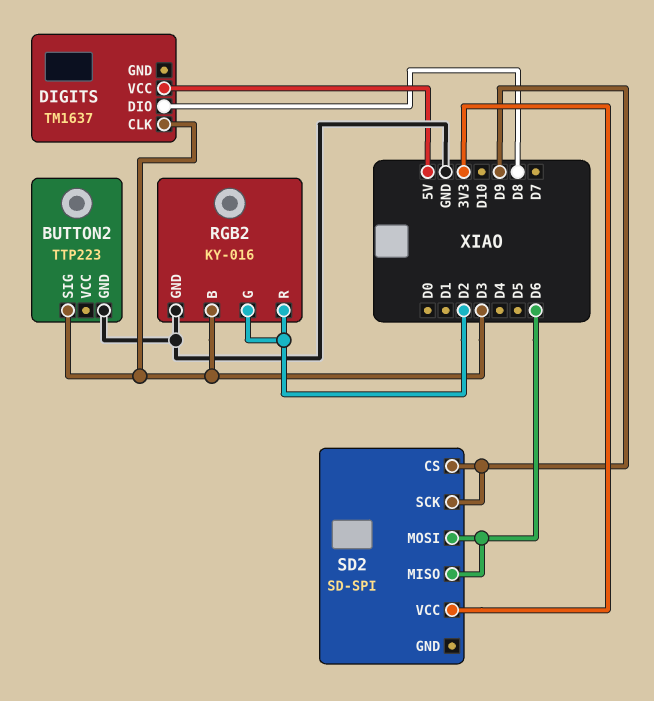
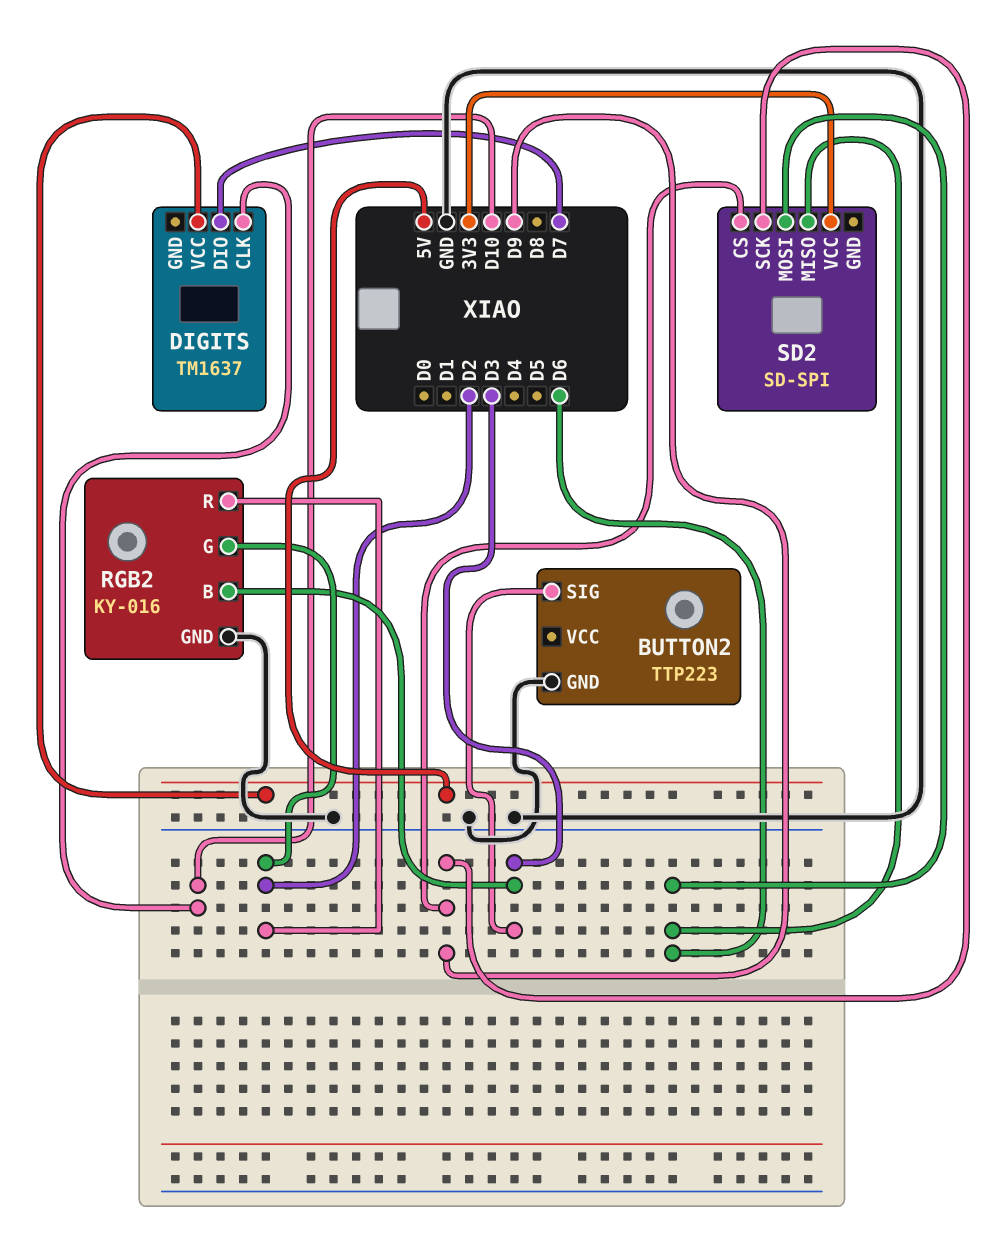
DIGITS pin CLK: D3 -> D10
DIGITS pin DIO: D8 -> D7

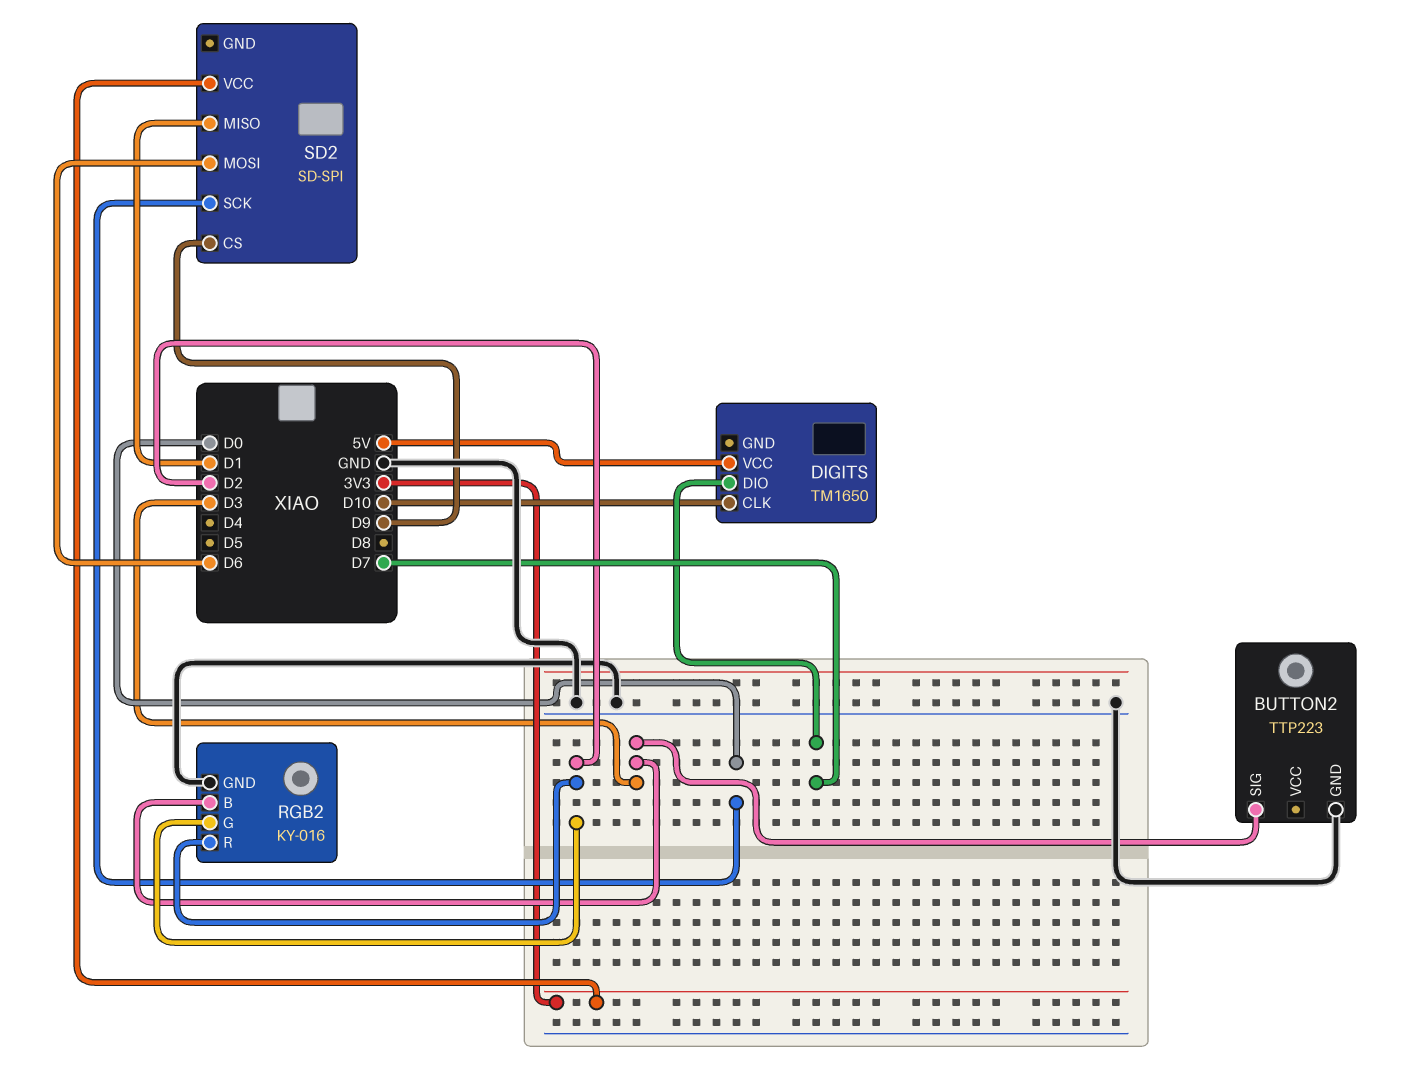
DIGITS: TM1637 -> TM1650
SD2 pin MISO: D6 -> D1
SD2 pin SCK: D9 -> D0

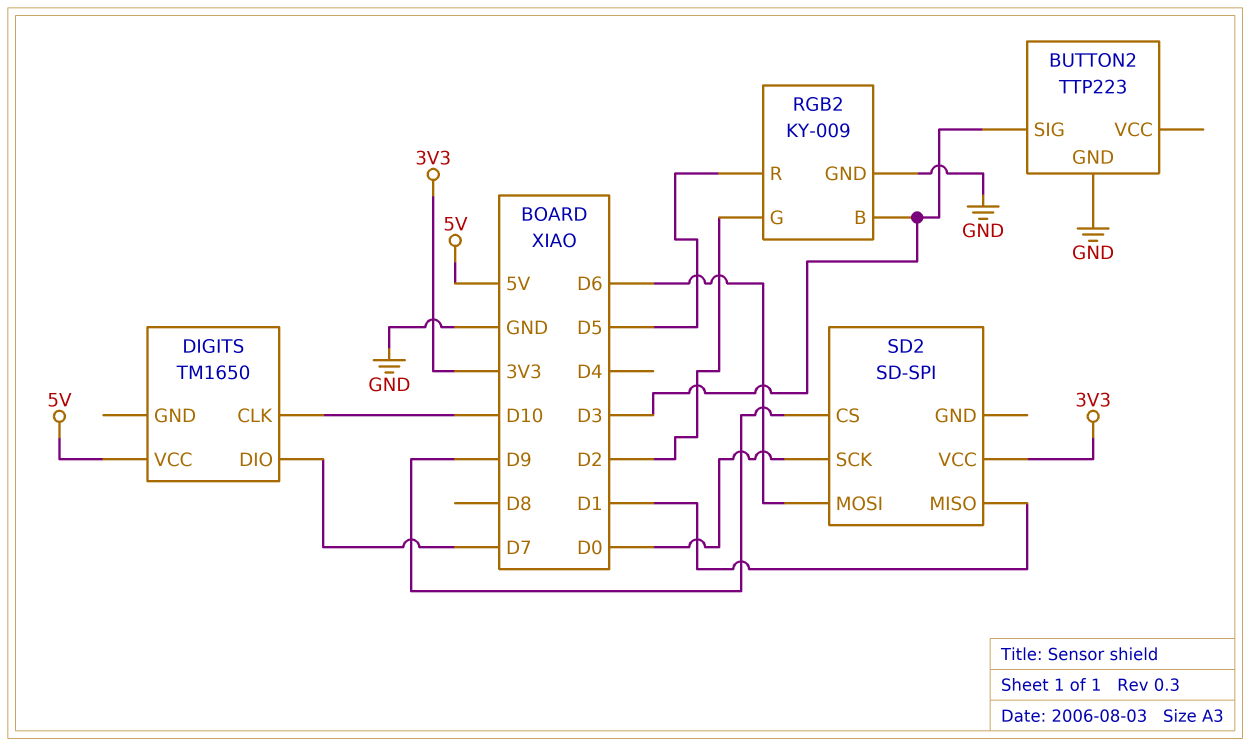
RGB2: KY-016 -> KY-009
RGB2 pin R: D2 -> D5

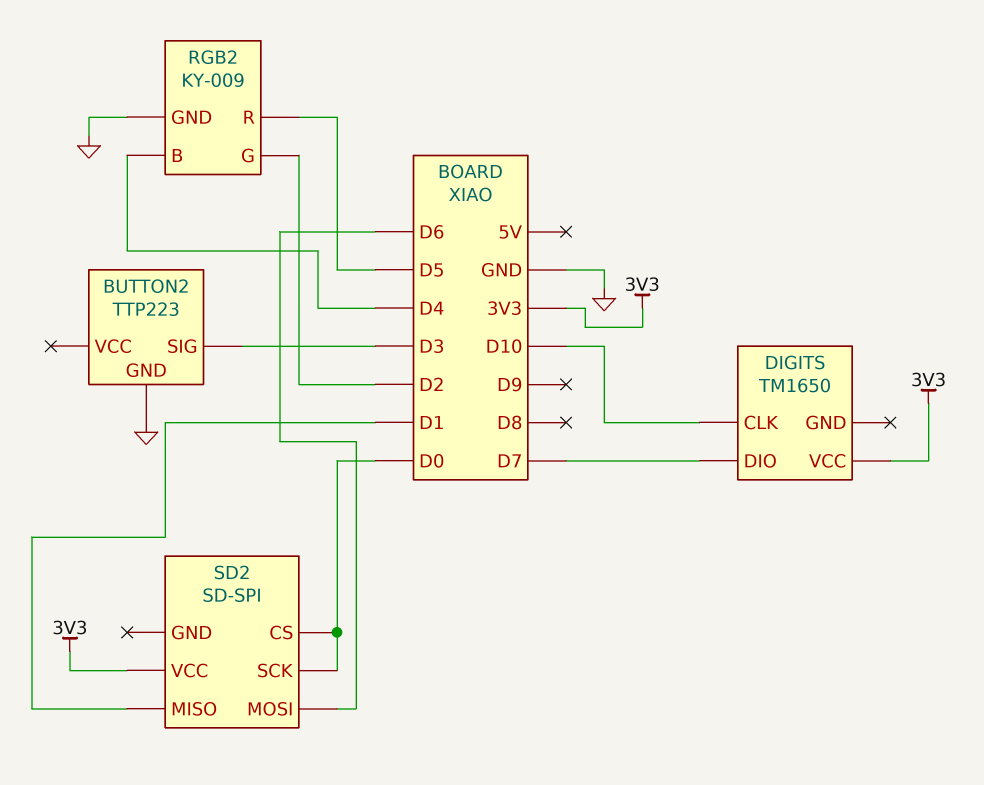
DIGITS pin VCC: 5V -> 3V3
RGB2 pin B: D3 -> D4
SD2 pin CS: D9 -> D0

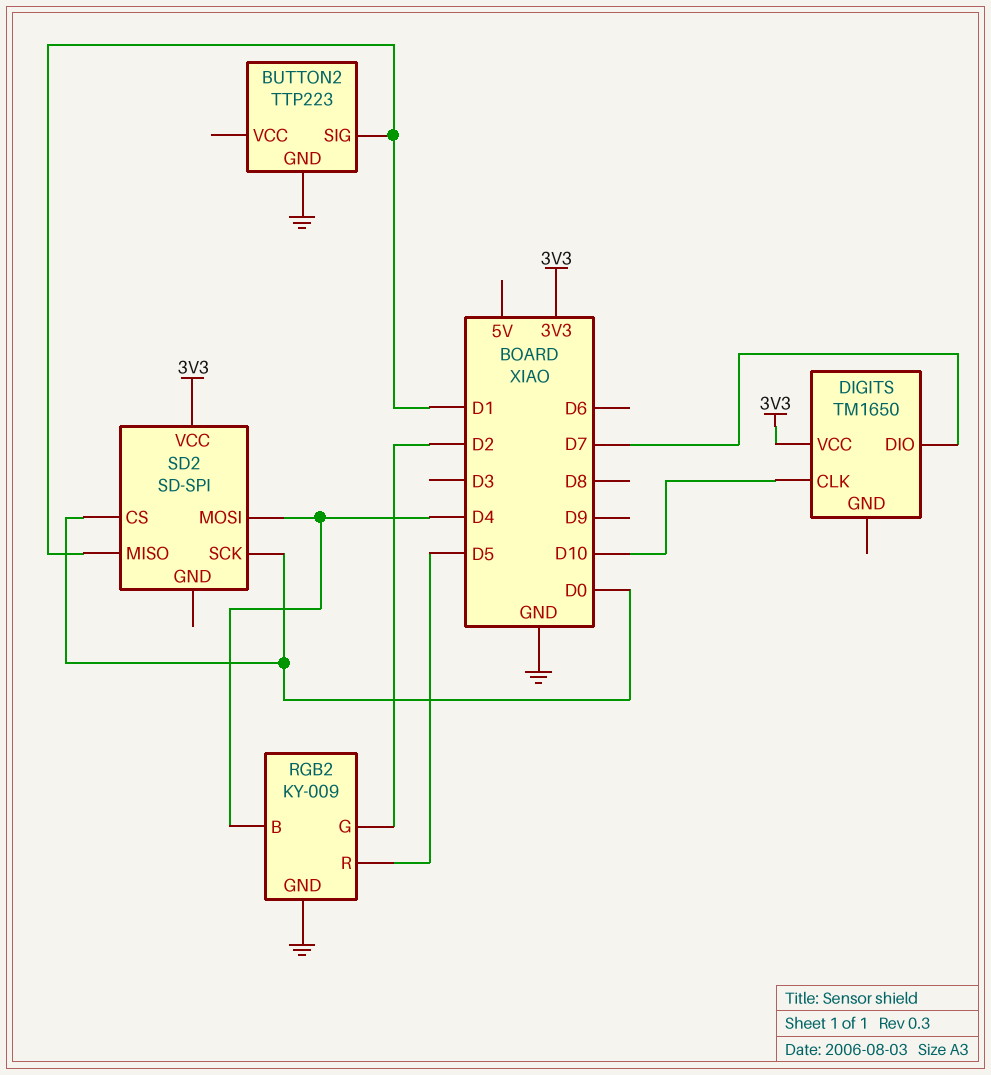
BUTTON2 pin SIG: D3 -> D1
SD2 pin MOSI: D6 -> D4

